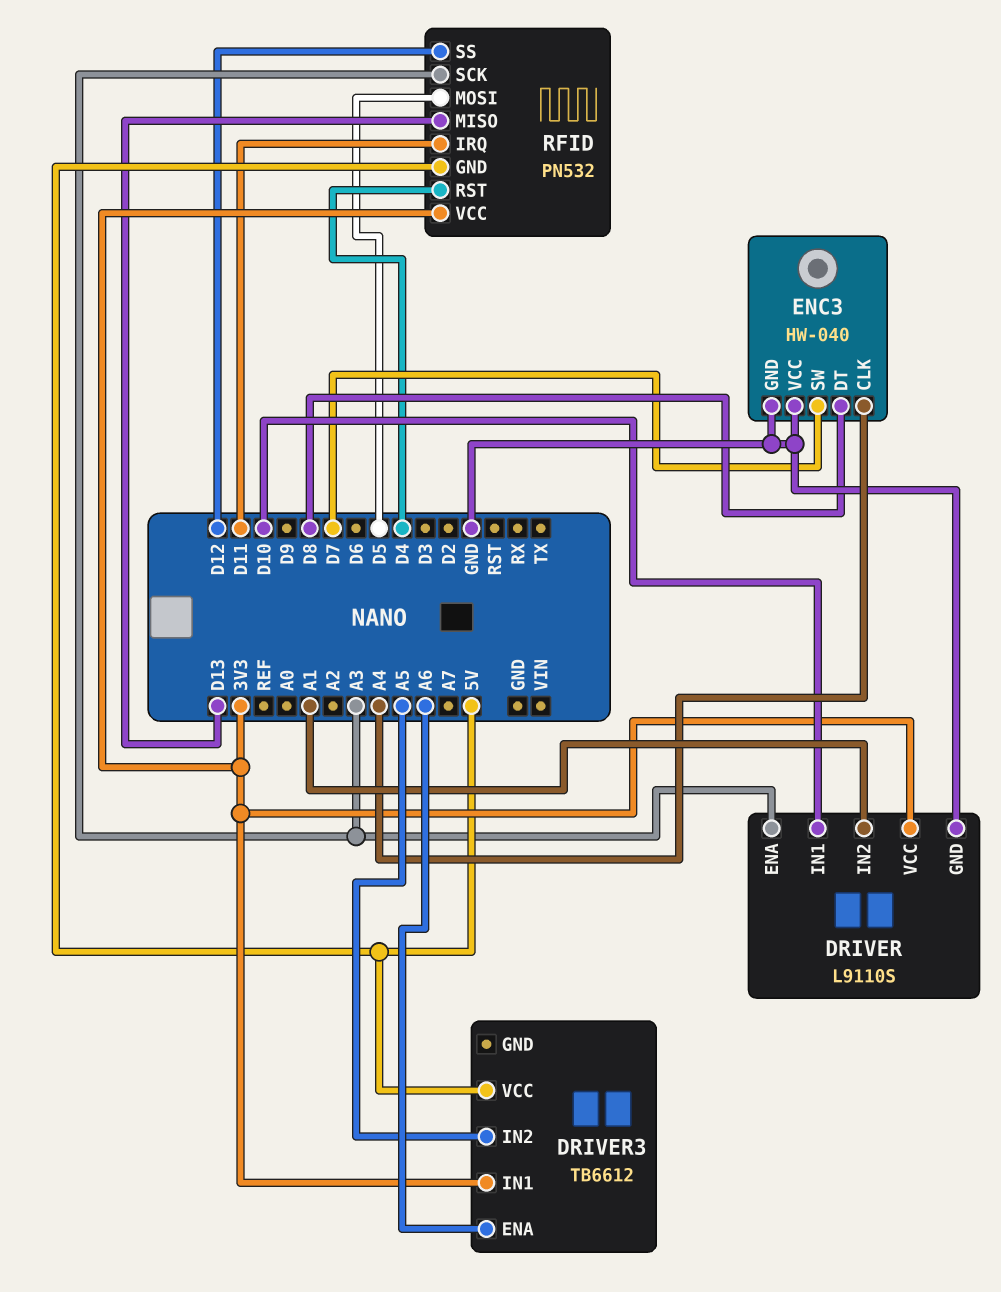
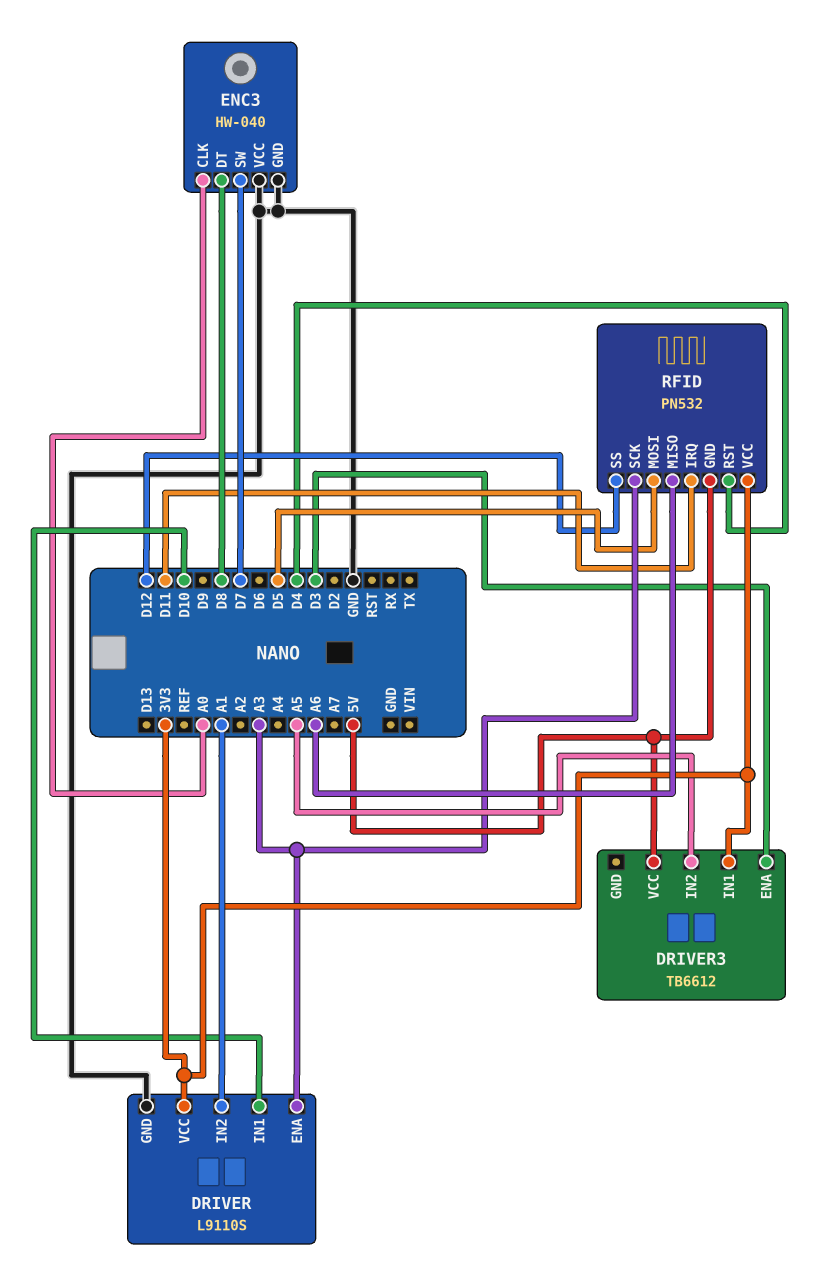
DRIVER3 pin ENA: A6 -> D3
ENC3 pin CLK: A4 -> A0
RFID pin MISO: D13 -> A6

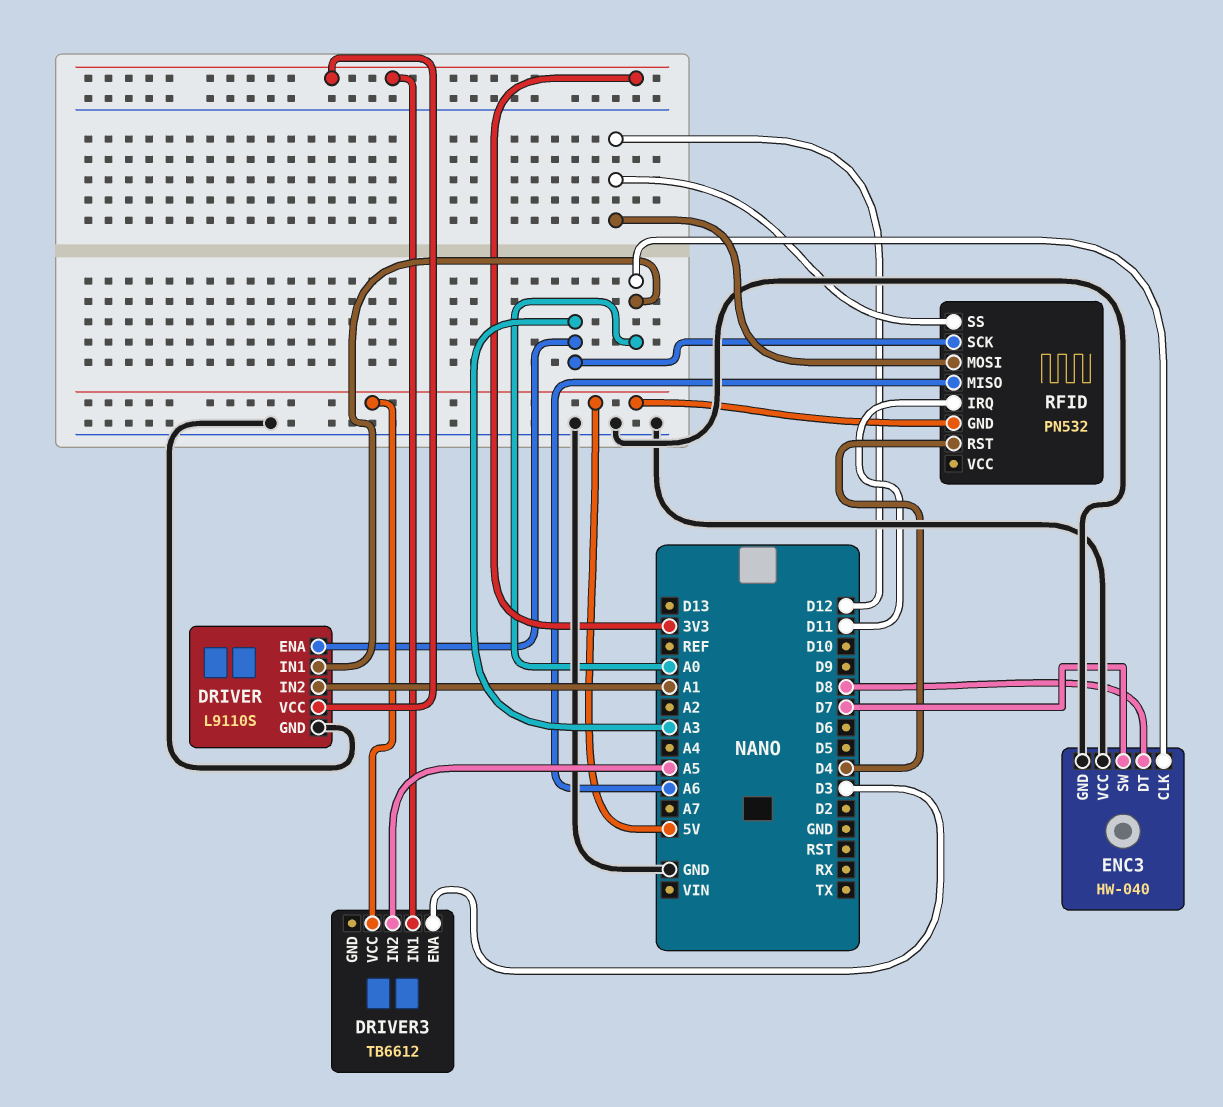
DRIVER pin IN1: D10 -> A0
RFID pin MOSI: D5 -> D12
RFID pin VCC: 3V3 -> none

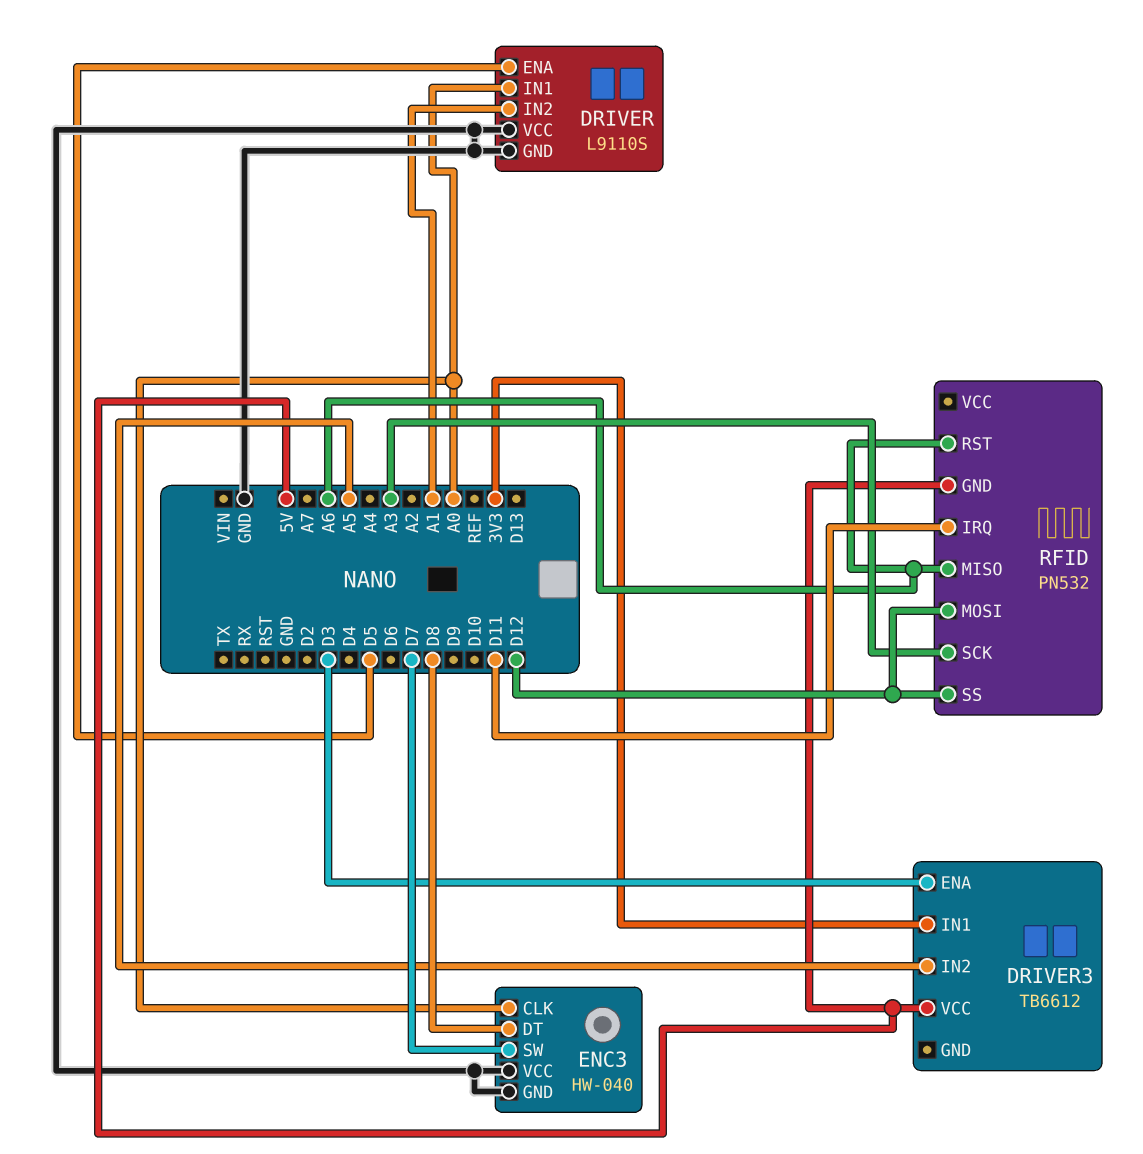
DRIVER pin ENA: A3 -> D5
DRIVER pin VCC: 3V3 -> GND
RFID pin RST: D4 -> A6

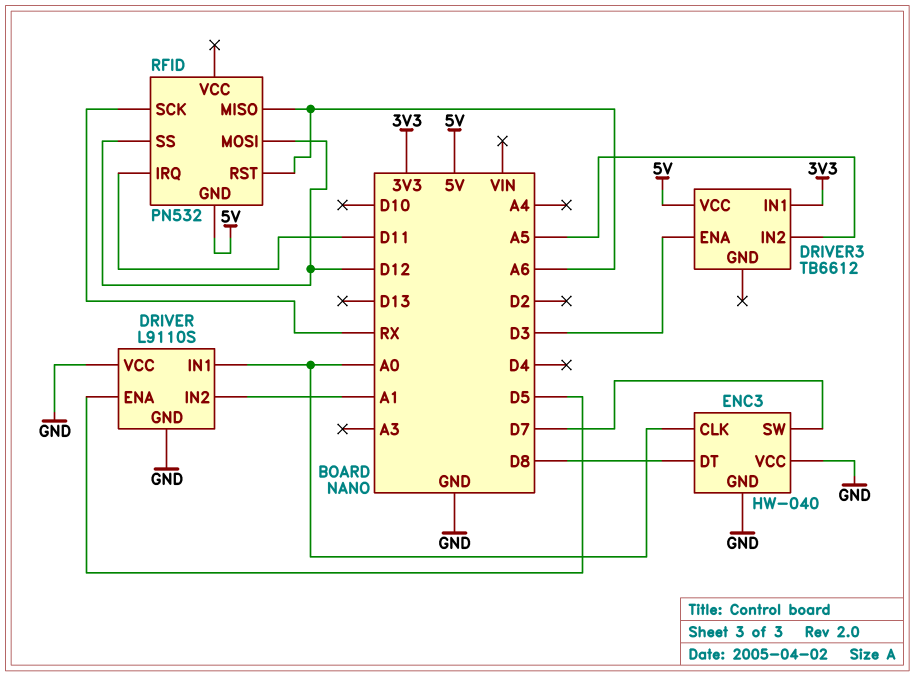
RFID pin SCK: A3 -> RX

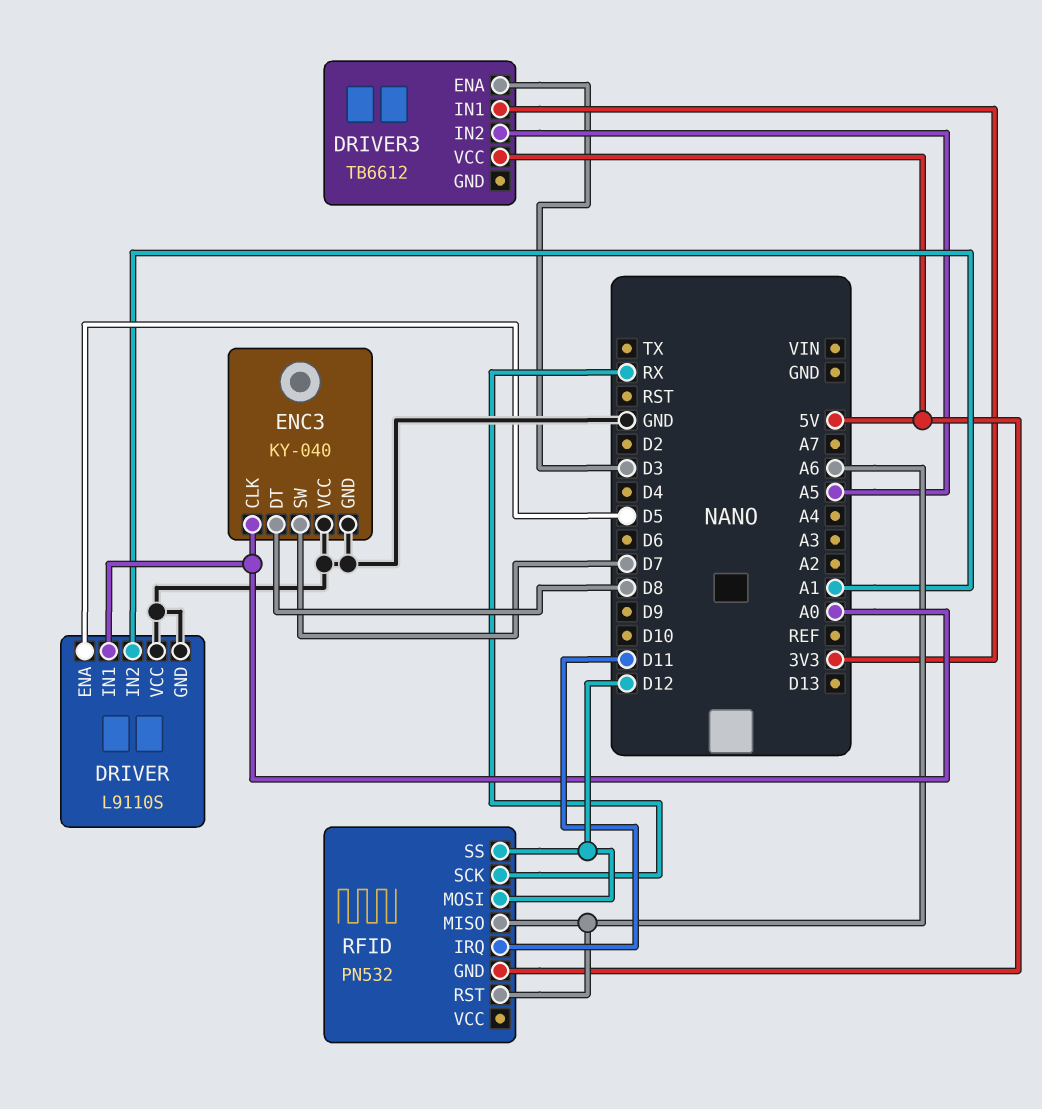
ENC3: HW-040 -> KY-040

